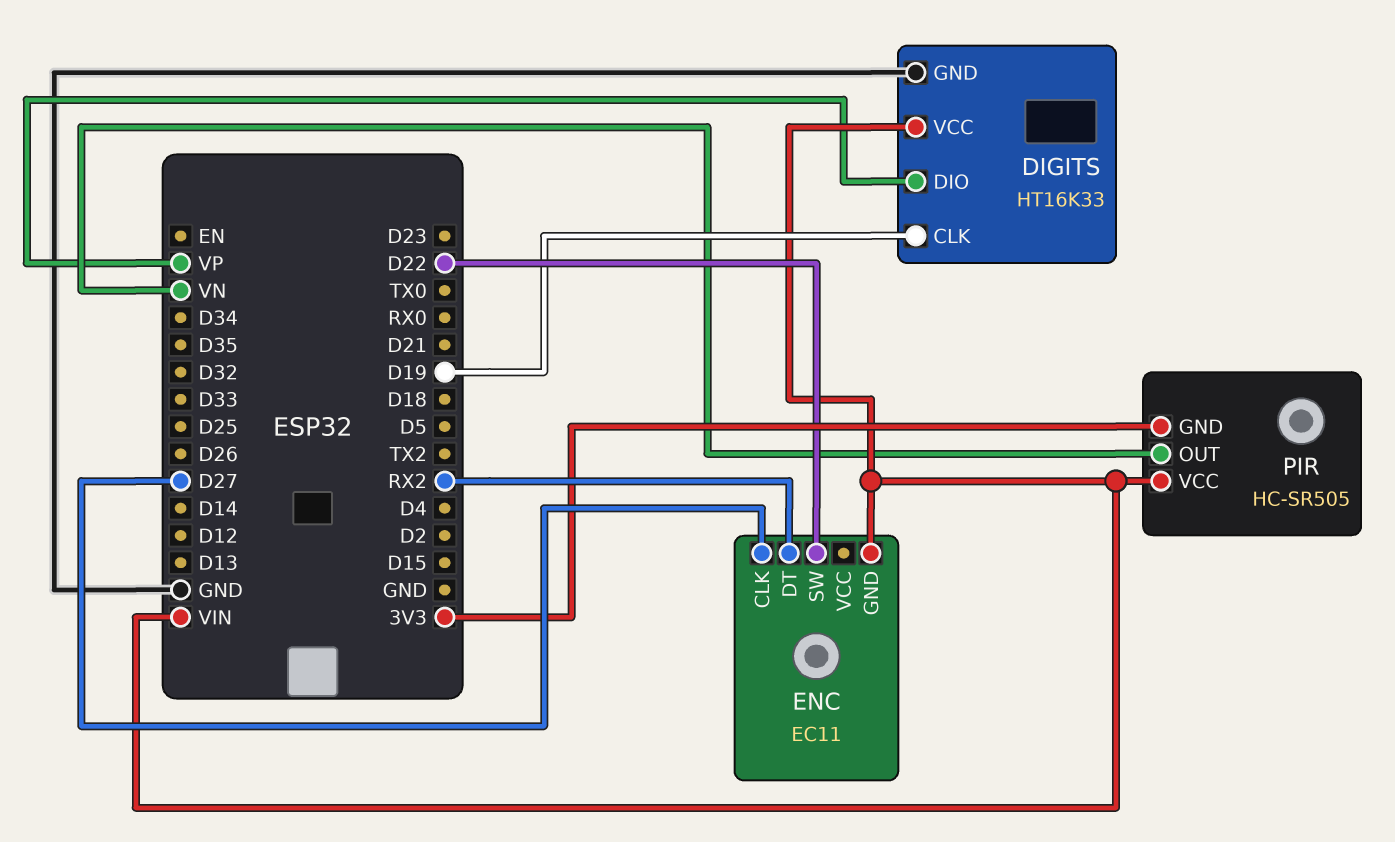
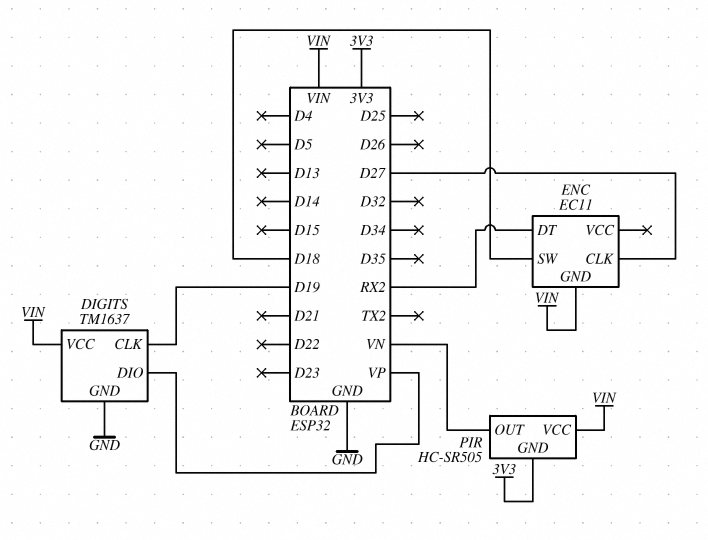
DIGITS: HT16K33 -> TM1637
ENC pin SW: D22 -> D18

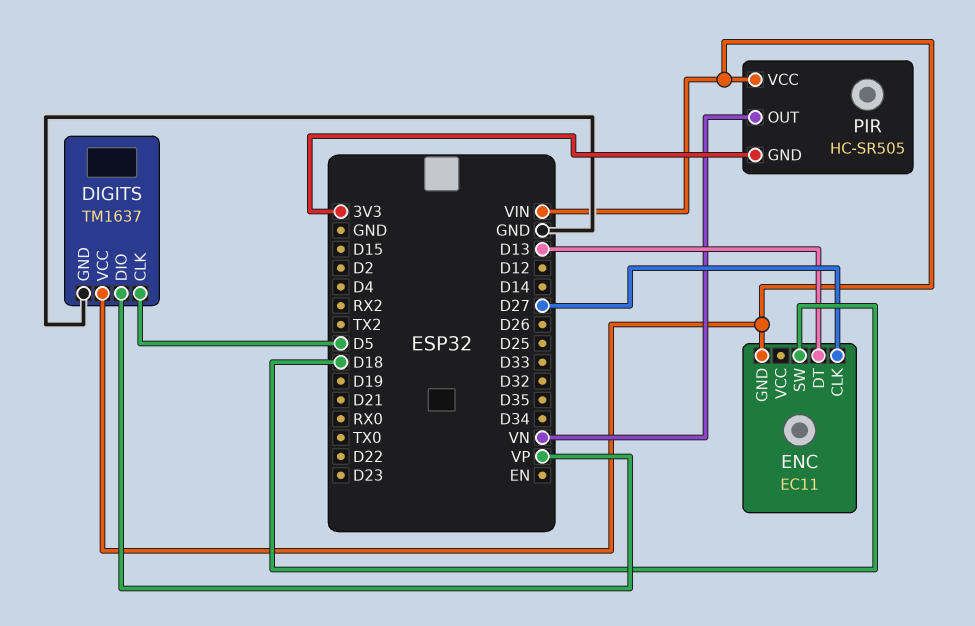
DIGITS pin CLK: D19 -> D5
ENC pin DT: RX2 -> D13

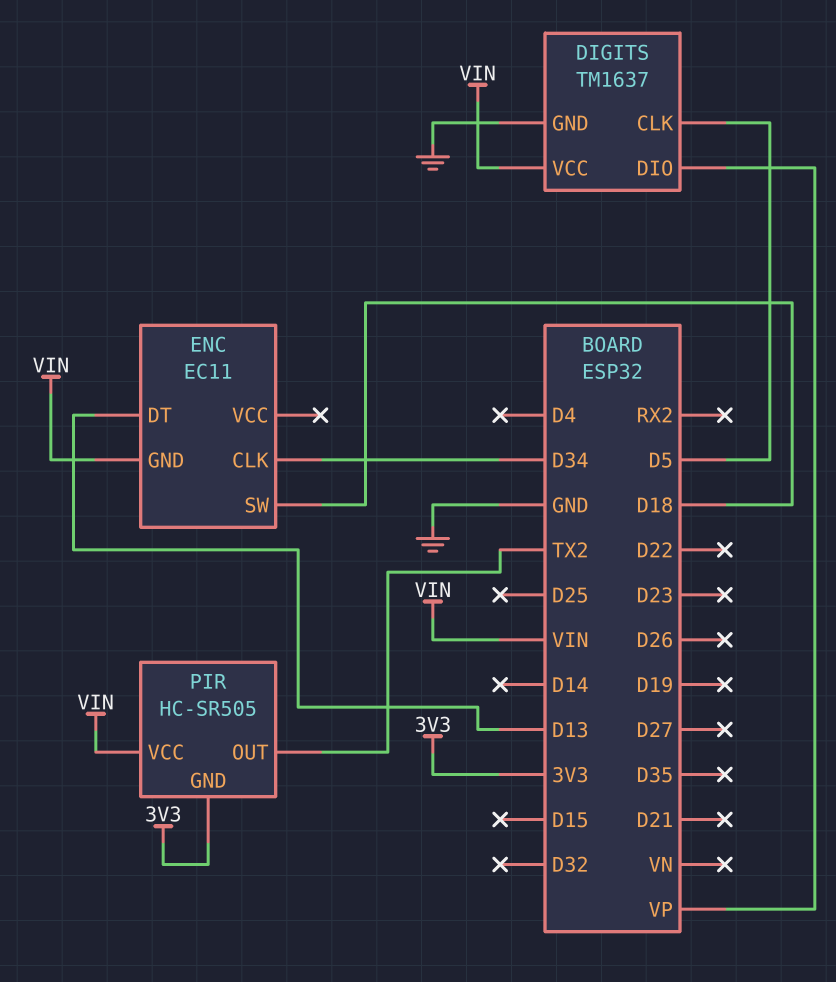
ENC pin CLK: D27 -> D34
PIR pin OUT: VN -> TX2

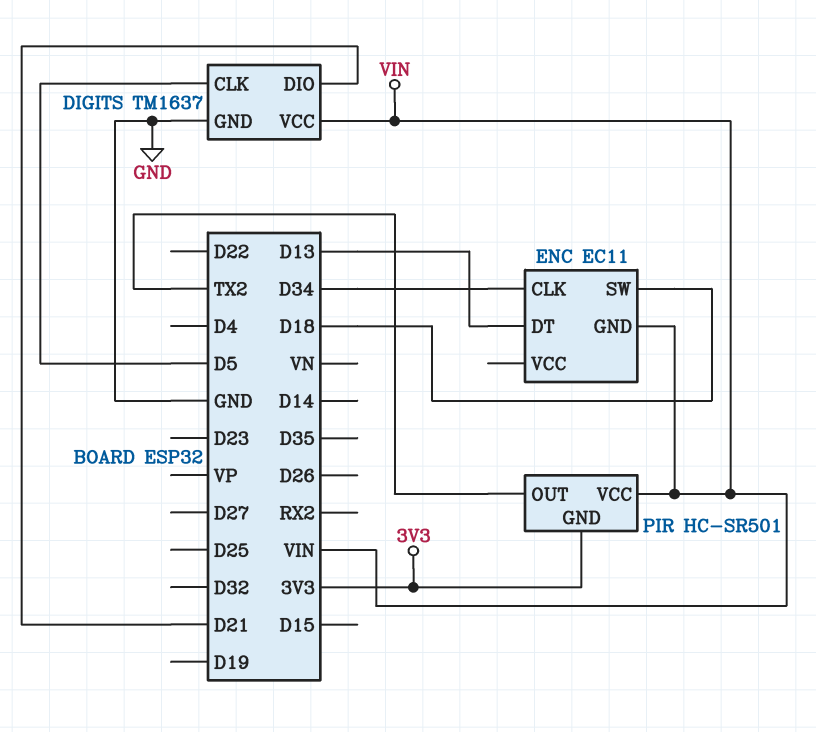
DIGITS pin DIO: VP -> D21
PIR: HC-SR505 -> HC-SR501

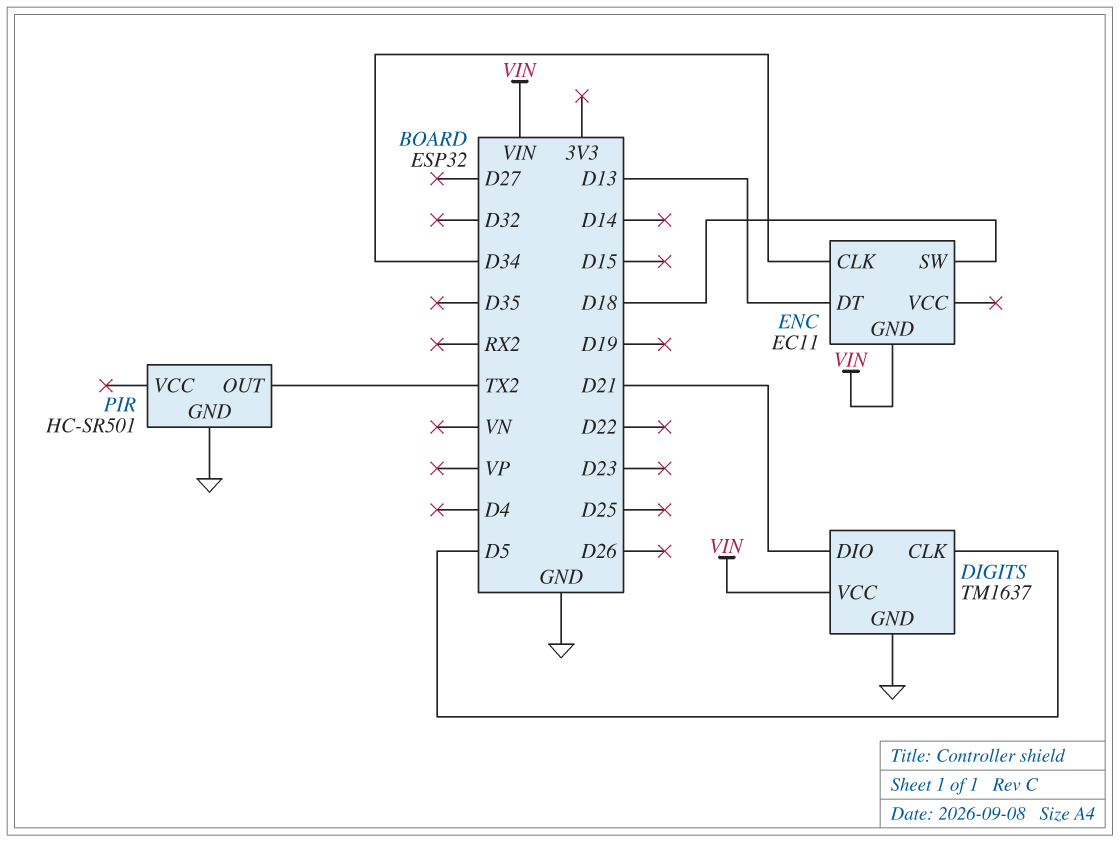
PIR pin GND: 3V3 -> GND
PIR pin VCC: VIN -> none

